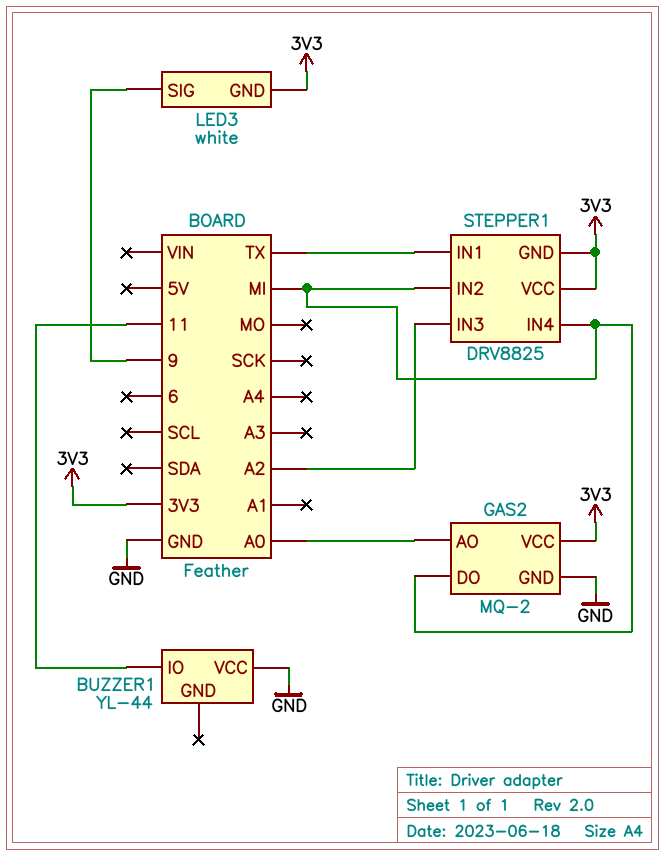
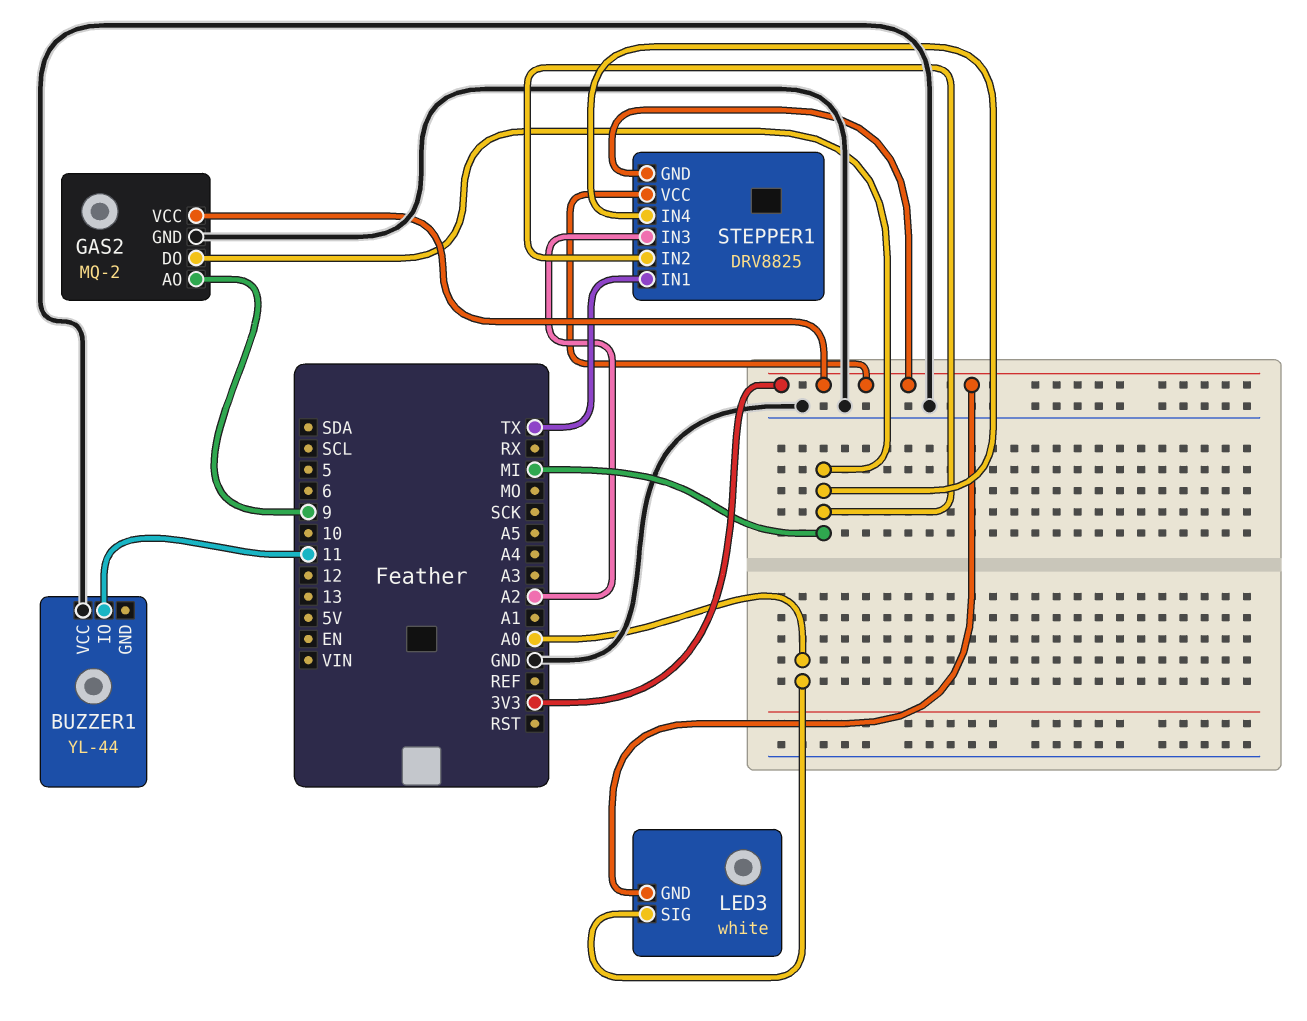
GAS2 pin AO: A0 -> 9
LED3 pin SIG: 9 -> A0

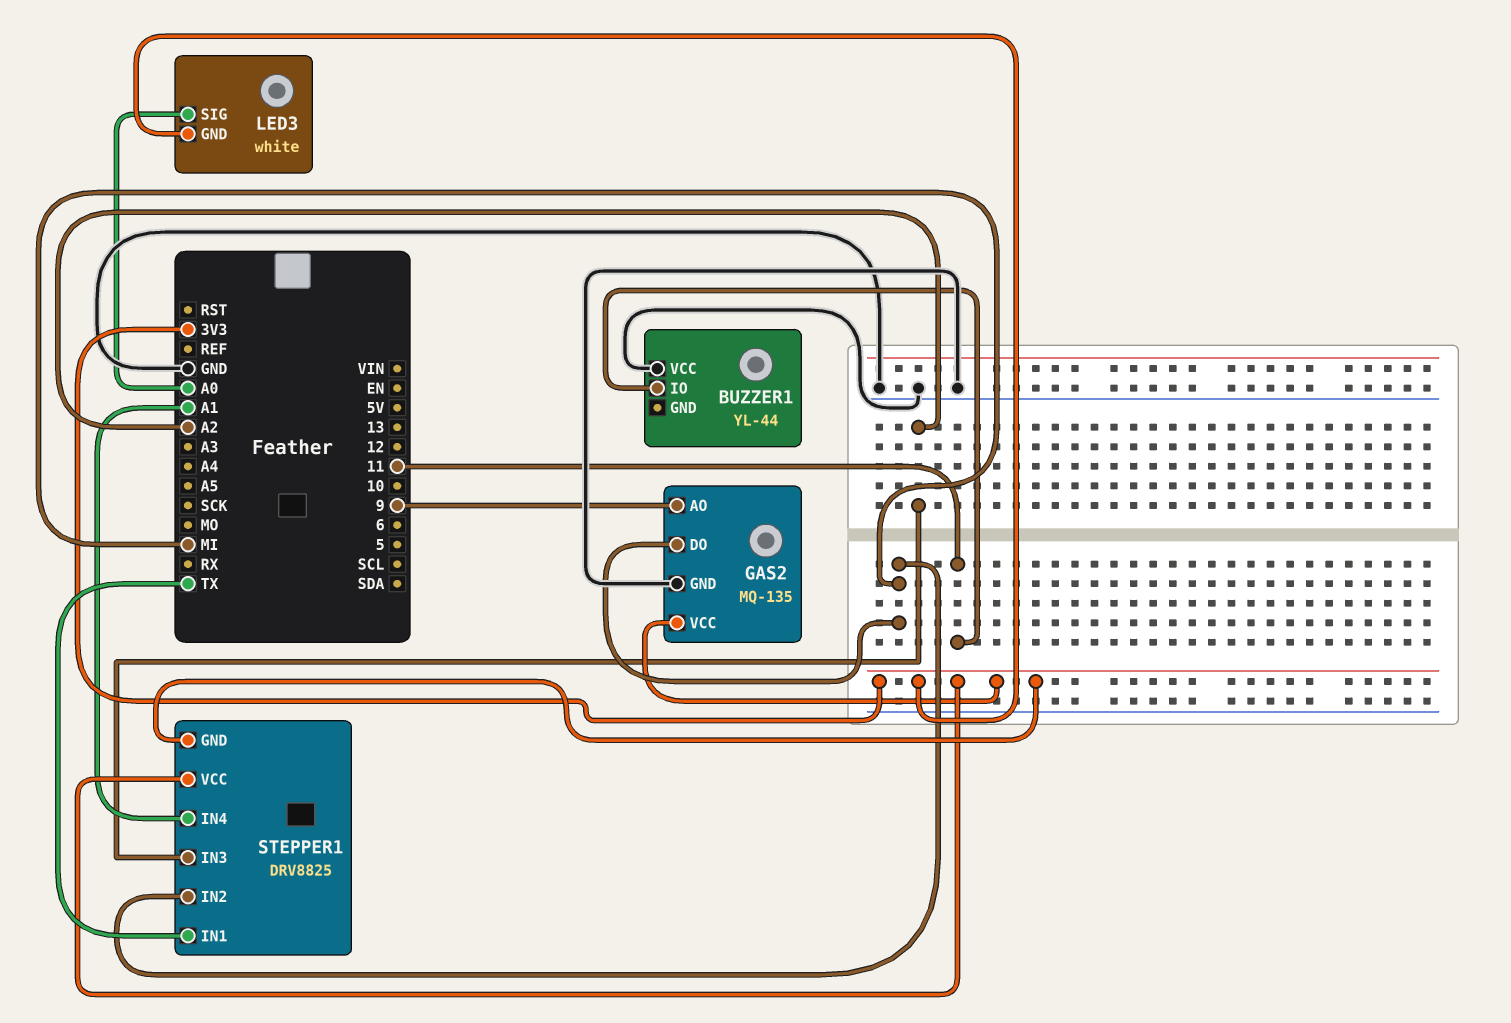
GAS2: MQ-2 -> MQ-135
STEPPER1 pin IN4: MI -> A1

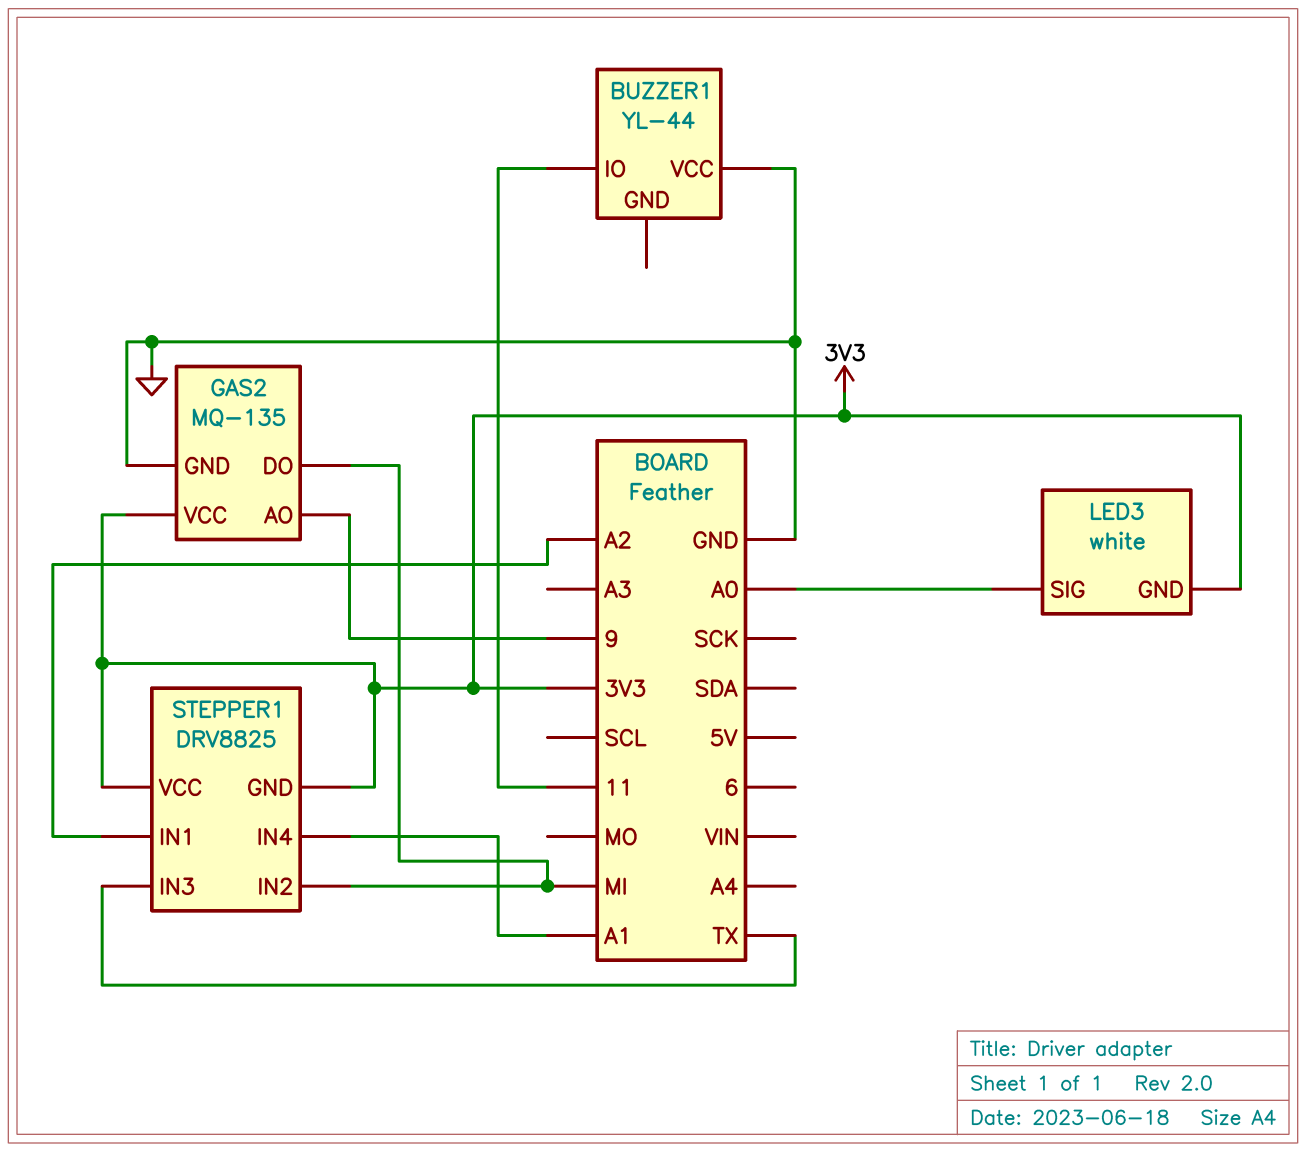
STEPPER1 pin IN1: TX -> A2
STEPPER1 pin IN3: A2 -> TX

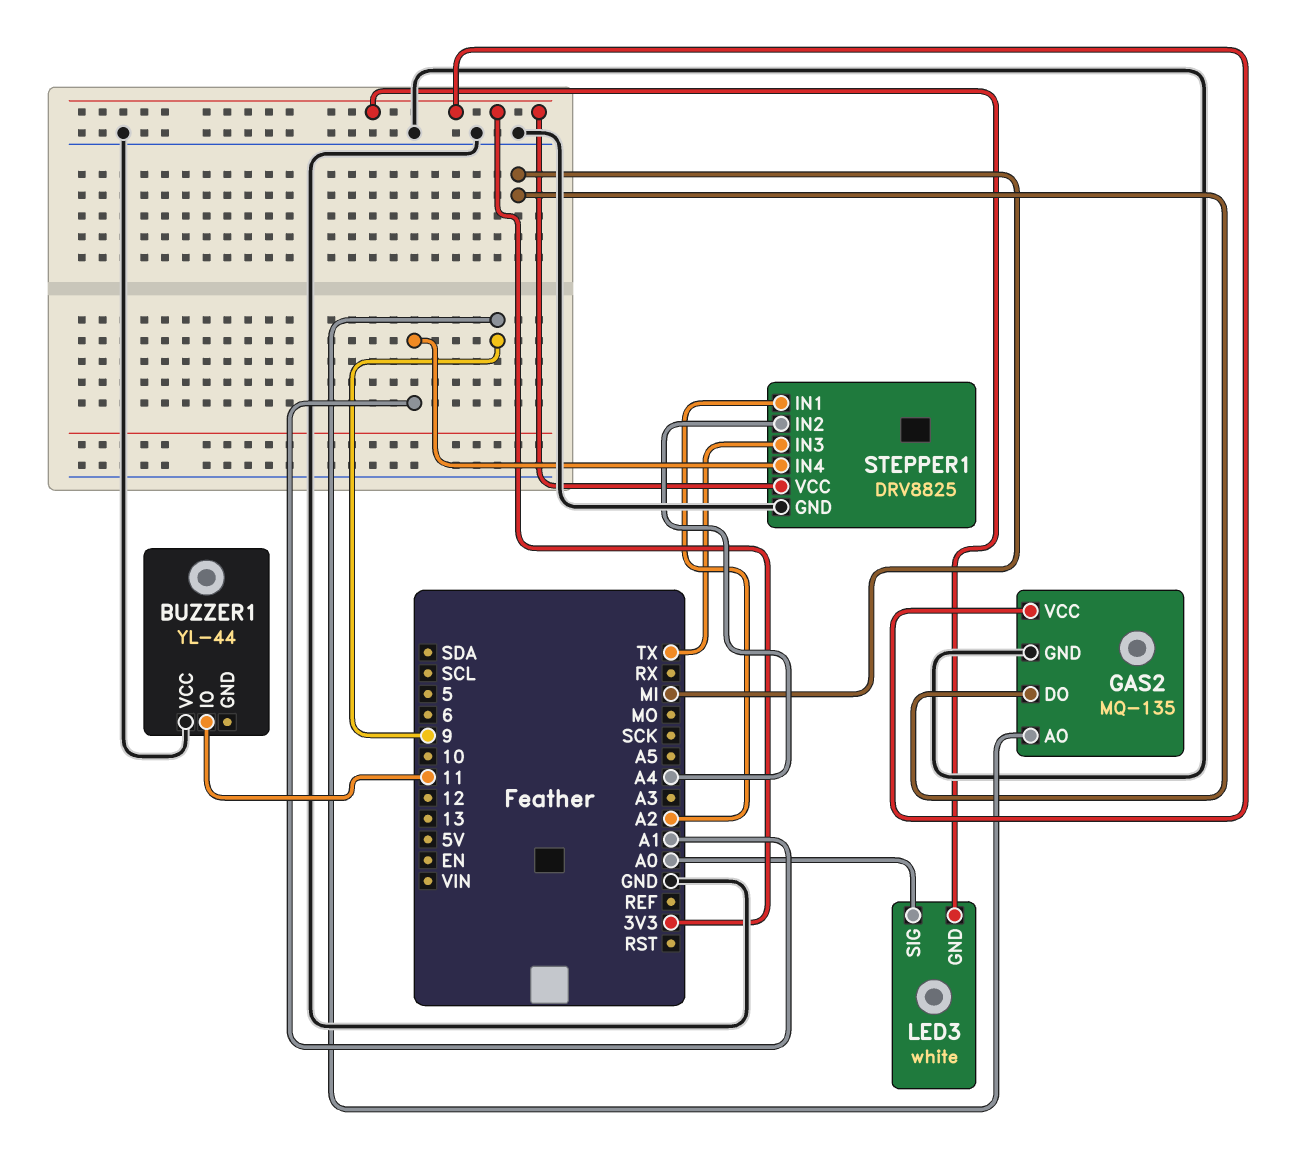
STEPPER1 pin GND: 3V3 -> GND
STEPPER1 pin IN2: MI -> A4

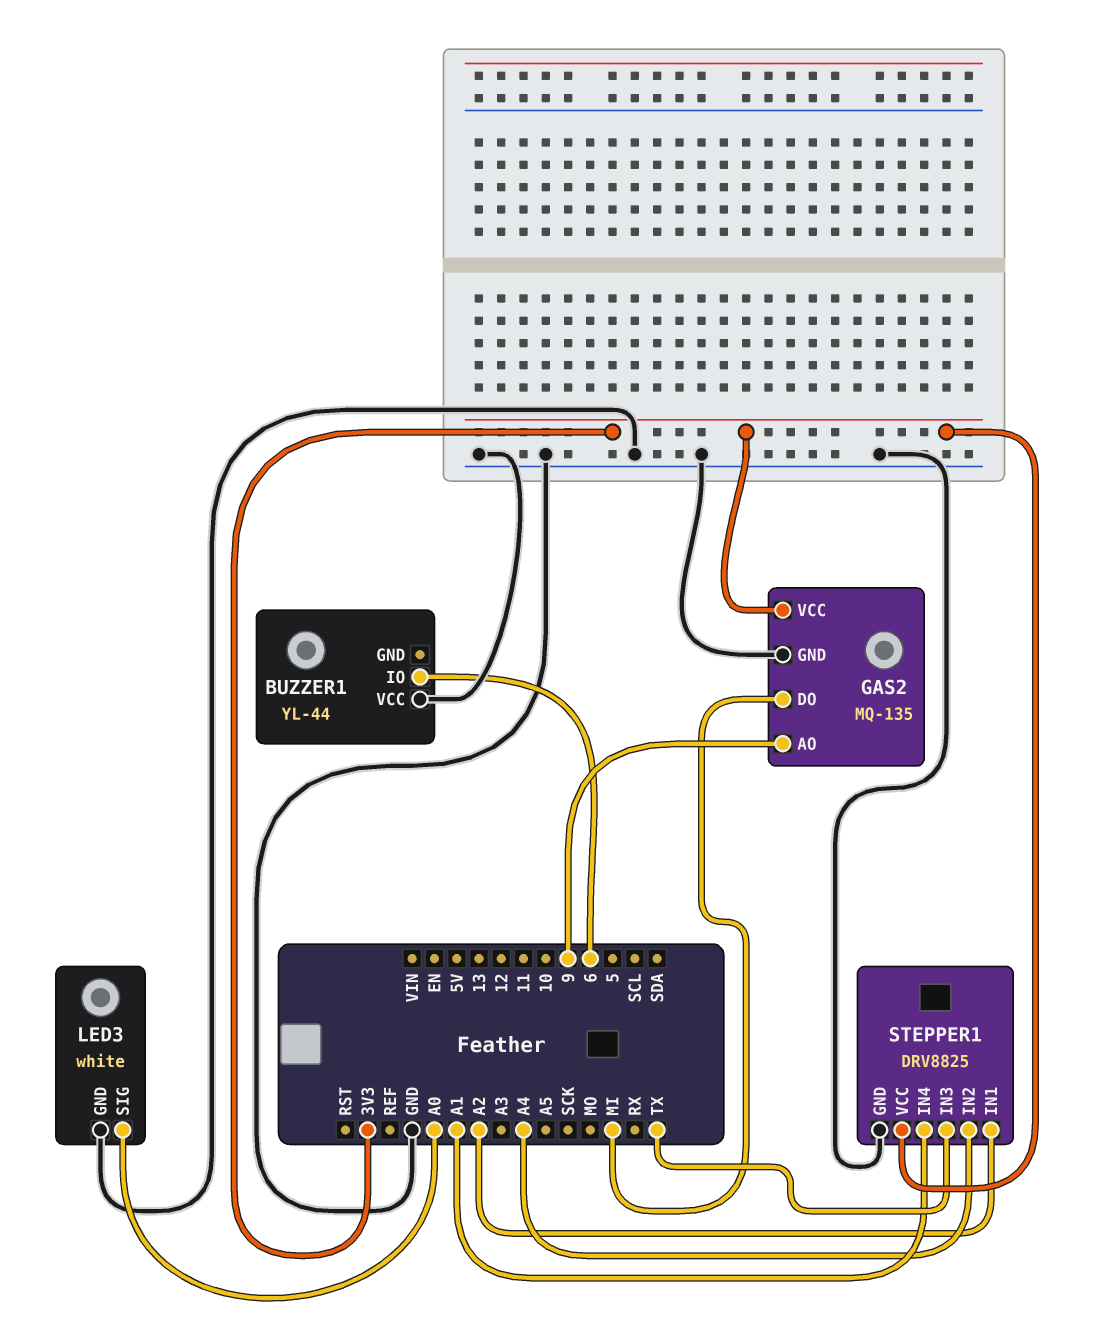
BUZZER1 pin IO: 11 -> 6
LED3 pin GND: 3V3 -> GND

